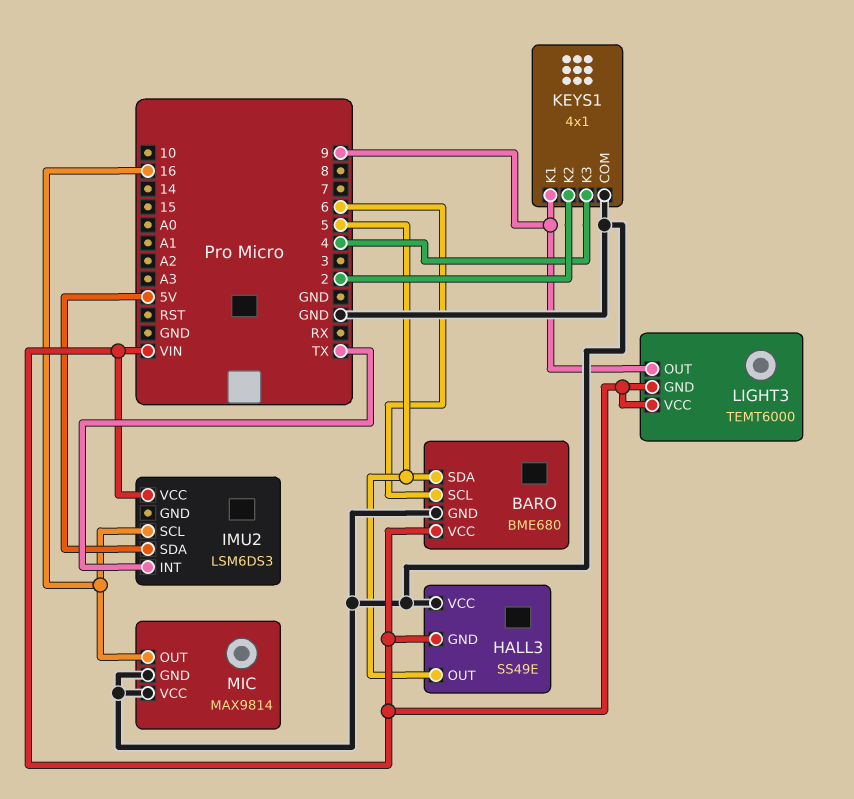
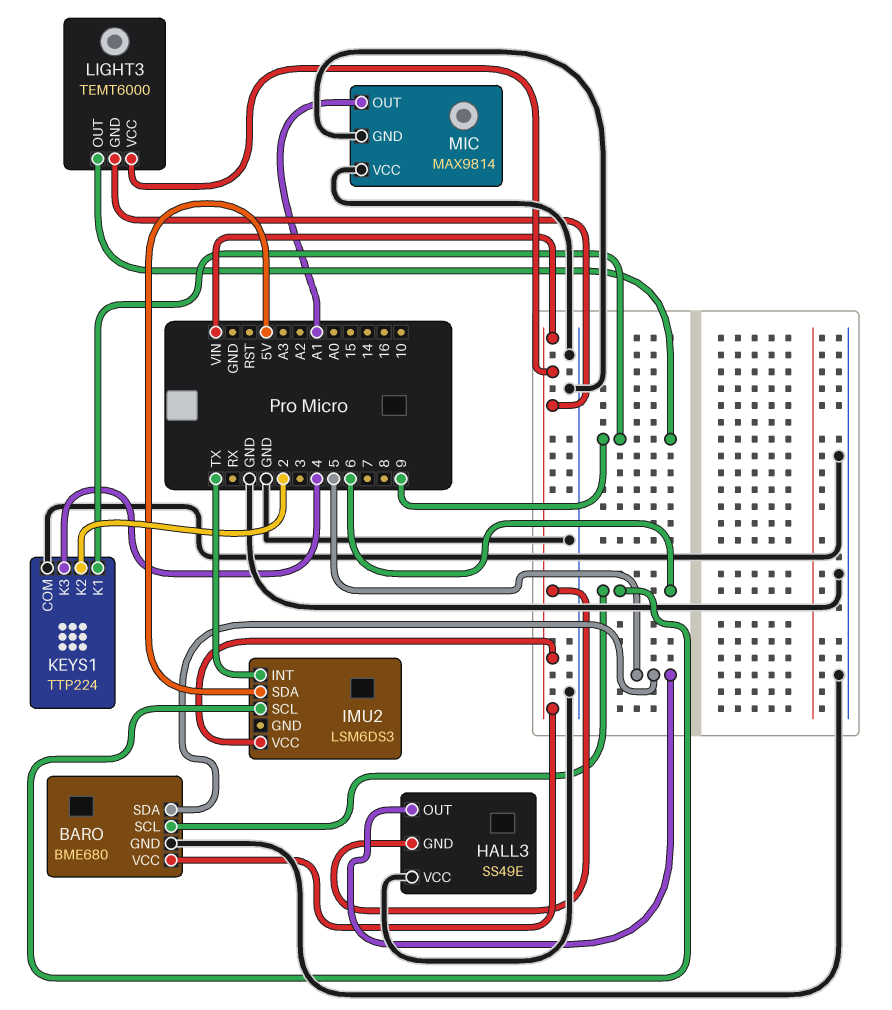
IMU2 pin SCL: 16 -> 6
KEYS1: 4x1 -> TTP224
MIC pin OUT: 16 -> A1

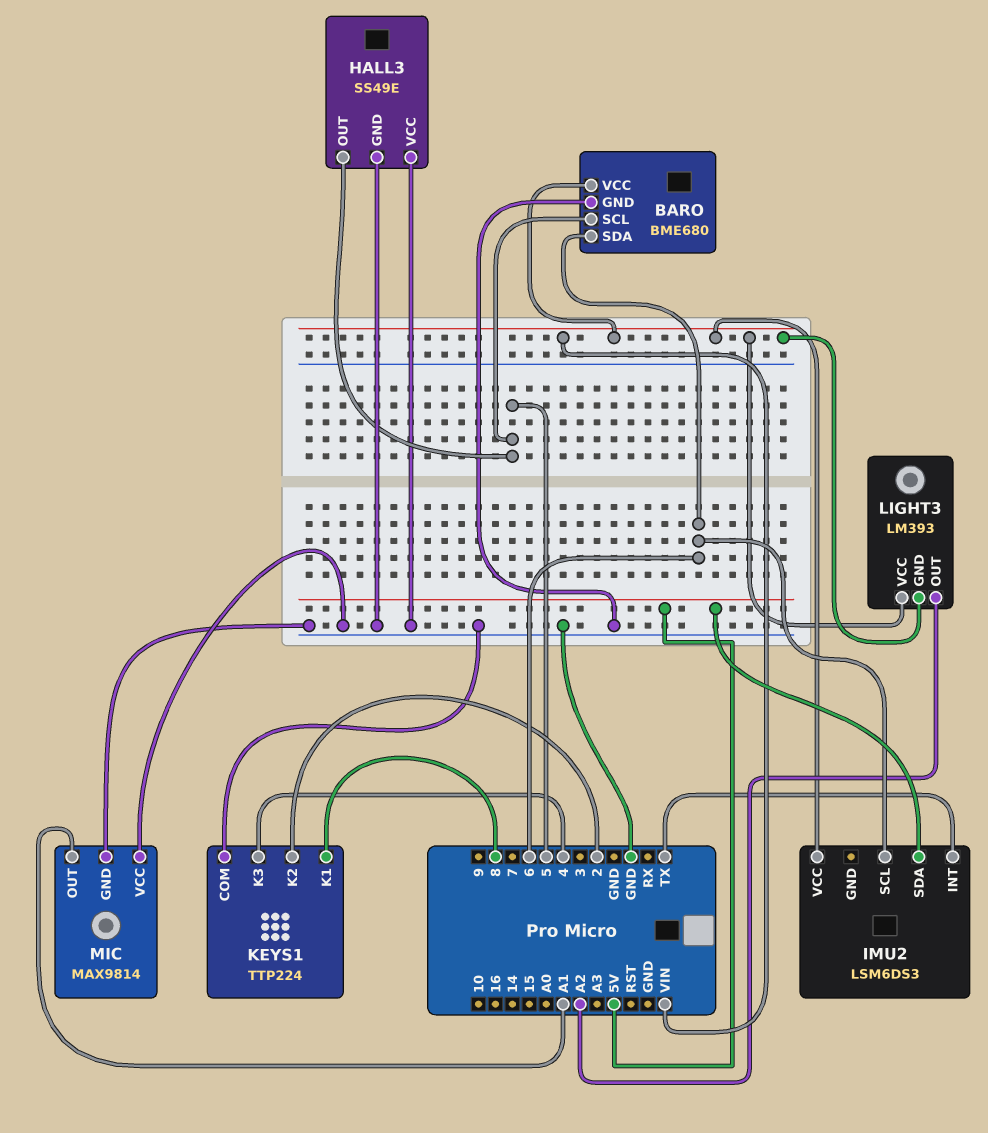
BARO pin SCL: 6 -> 5
BARO pin SDA: 5 -> 6
HALL3 pin GND: VIN -> GND
KEYS1 pin K1: 9 -> 8
LIGHT3: TEMT6000 -> LM393
LIGHT3 pin OUT: 9 -> A2

